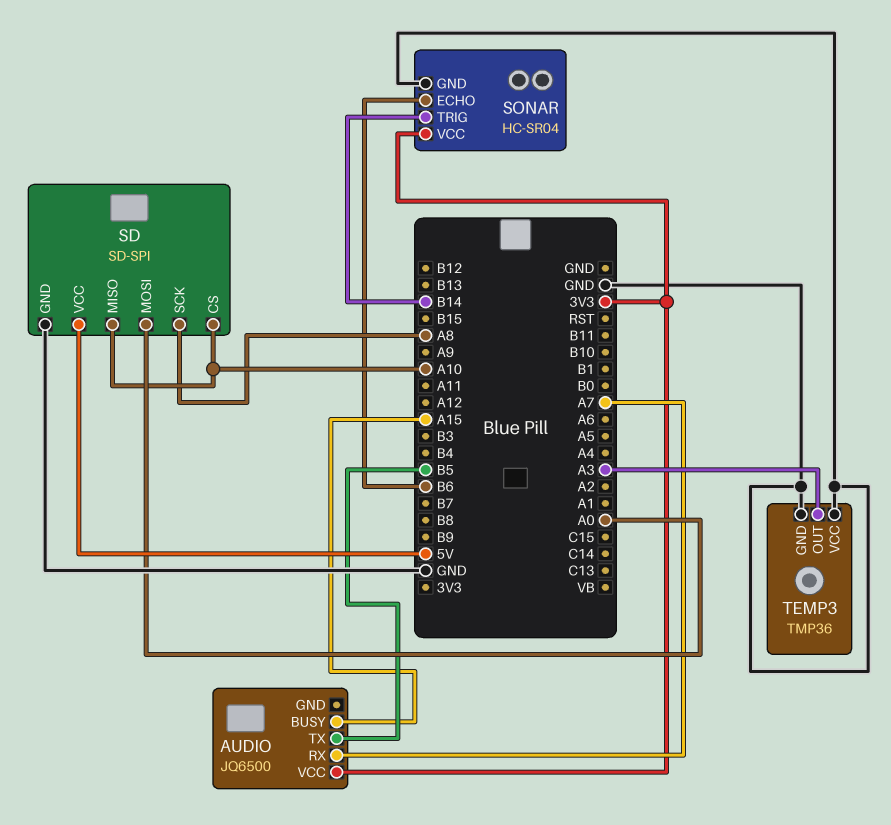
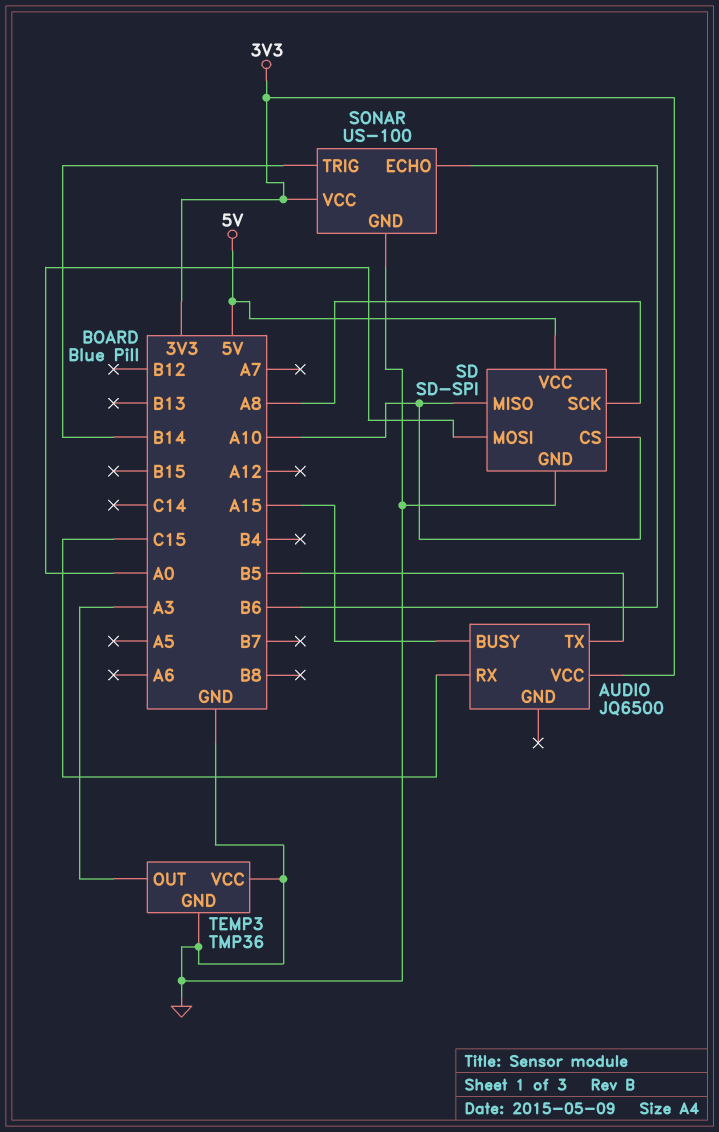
AUDIO pin RX: A7 -> C15
SONAR: HC-SR04 -> US-100

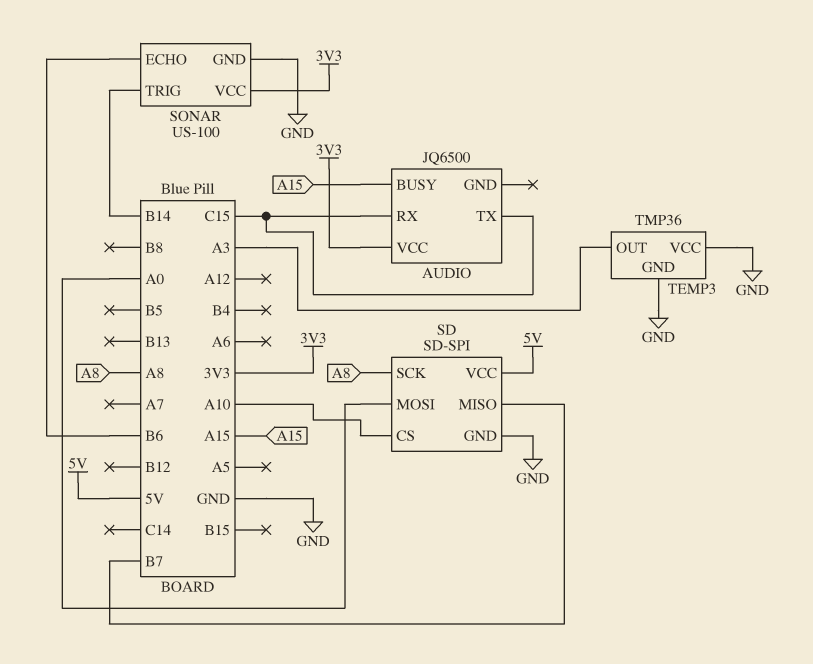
AUDIO pin TX: B5 -> C15
SD pin MISO: A10 -> B7

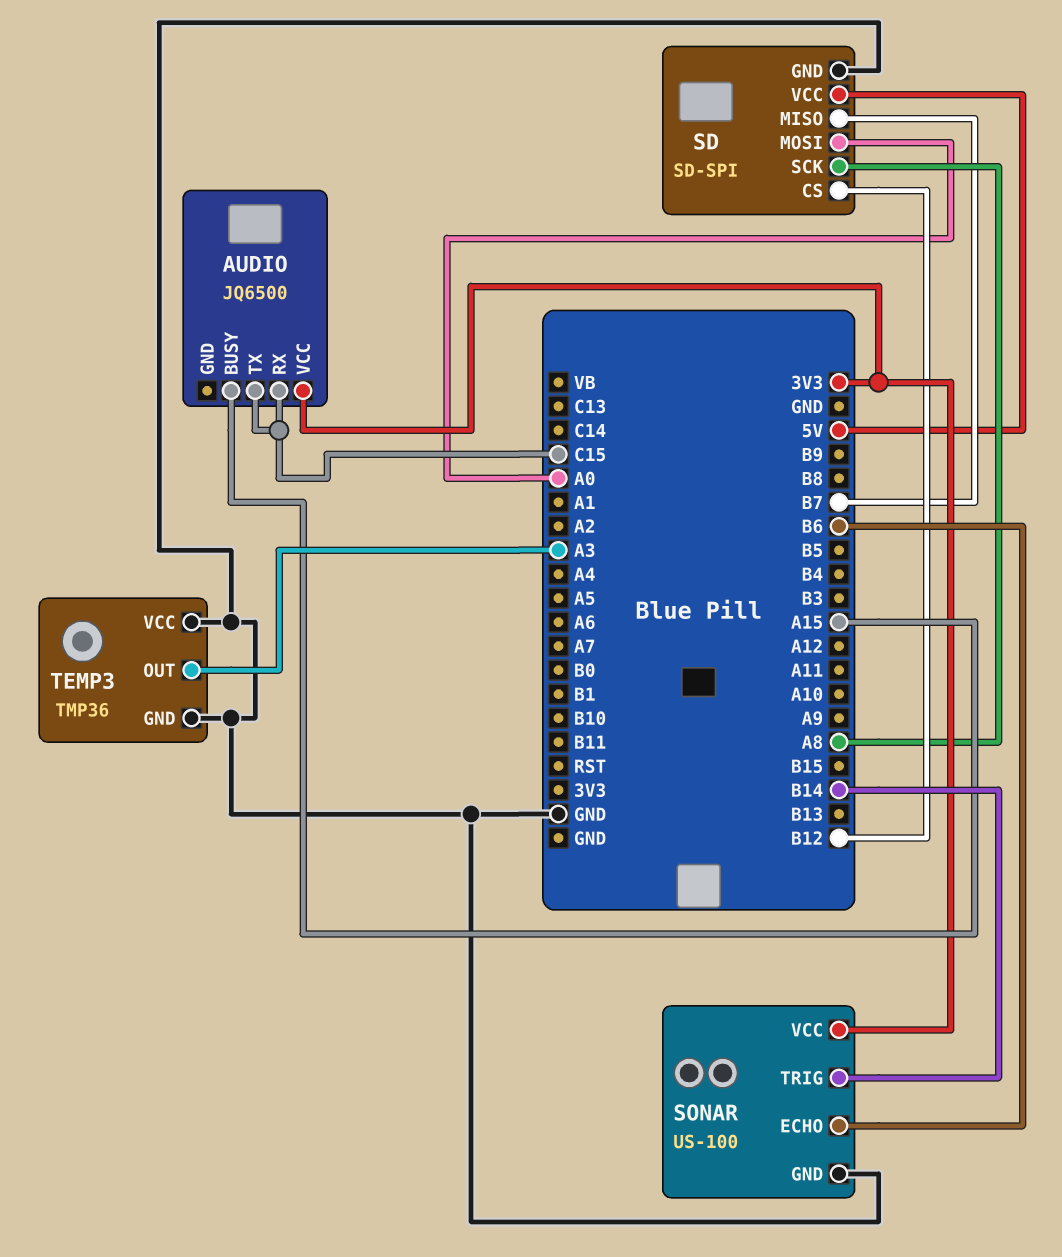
SD pin CS: A10 -> B12

